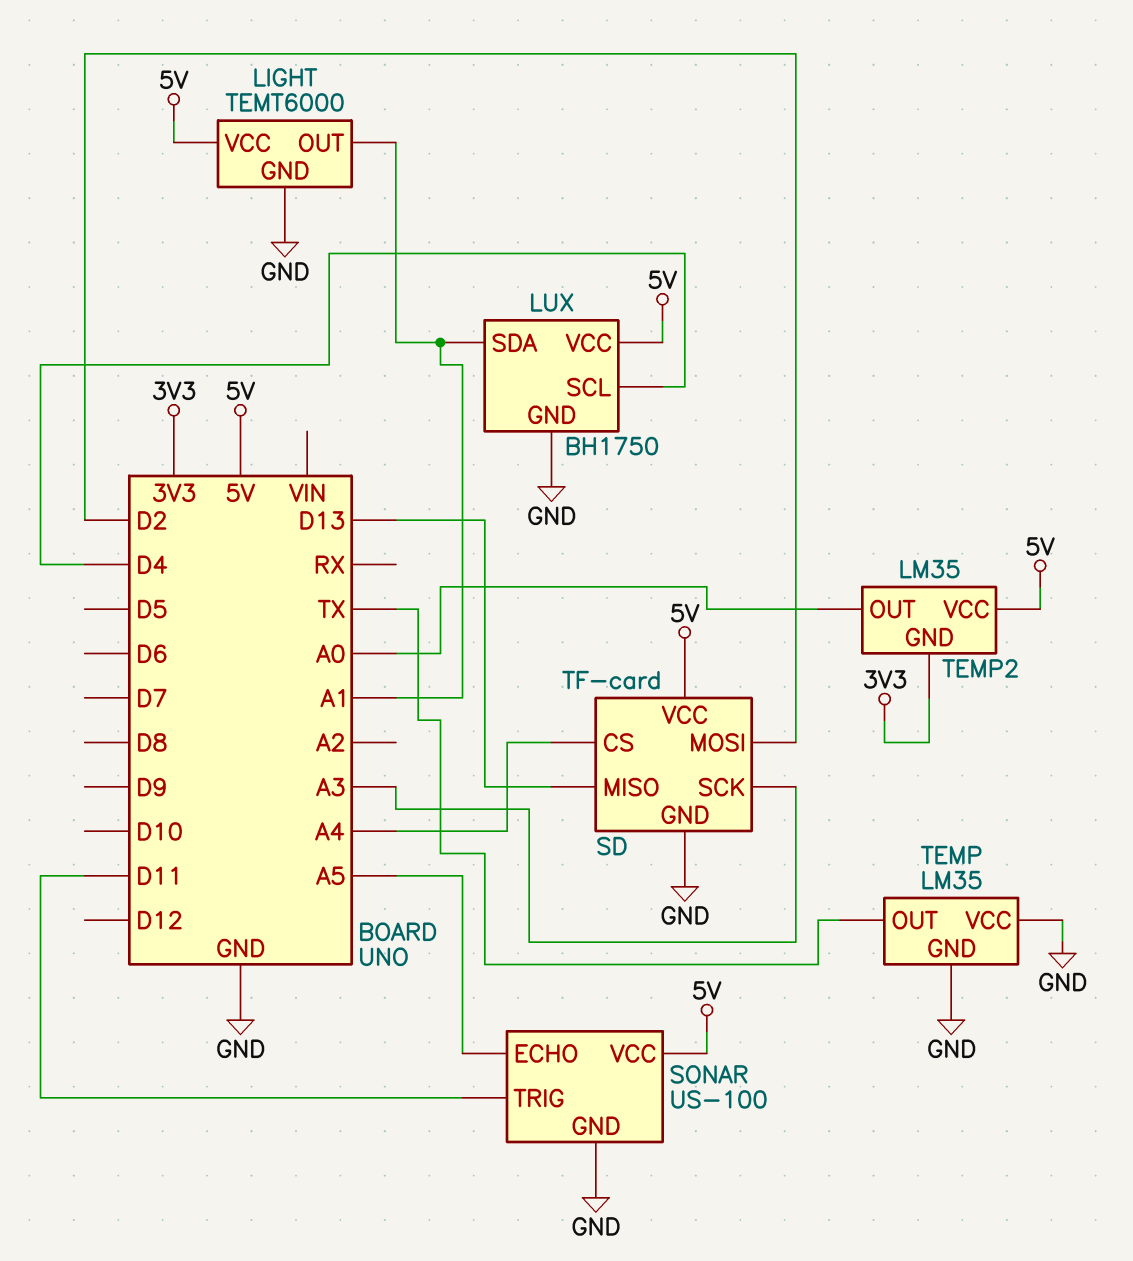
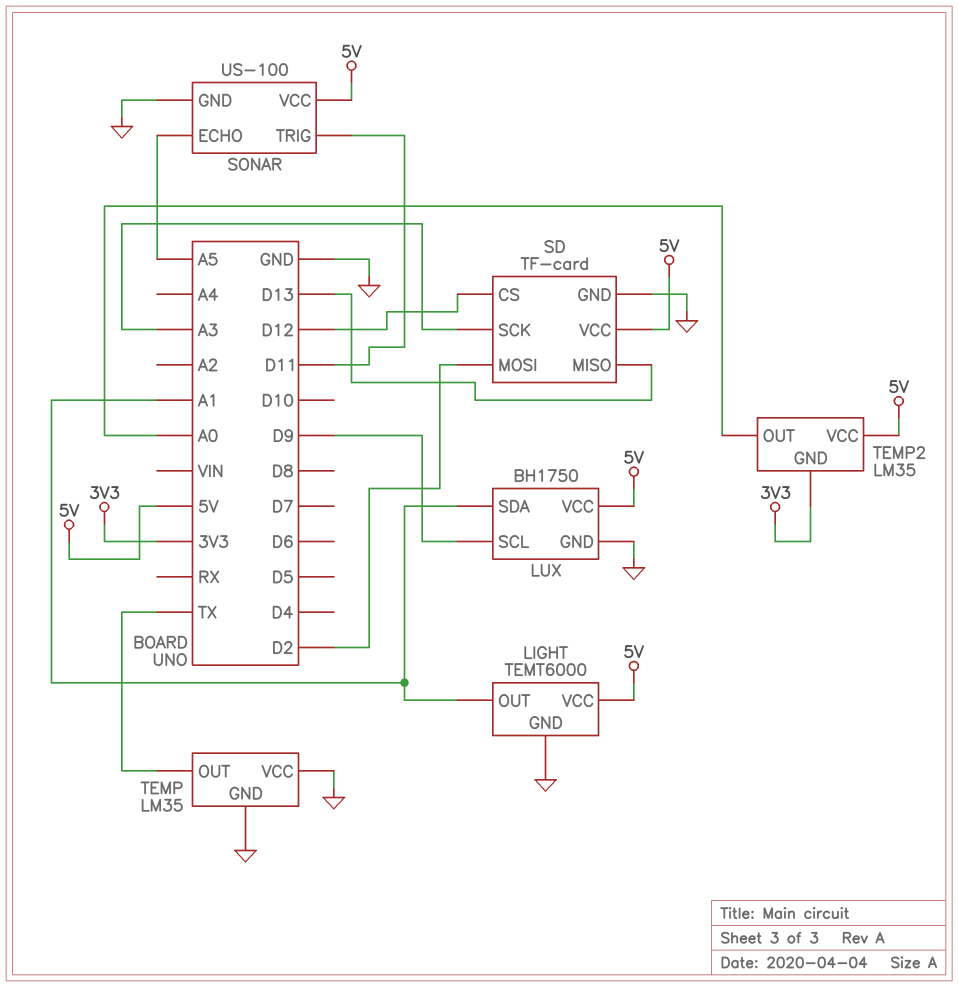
LUX pin SCL: D4 -> D9
SD pin CS: A4 -> D12

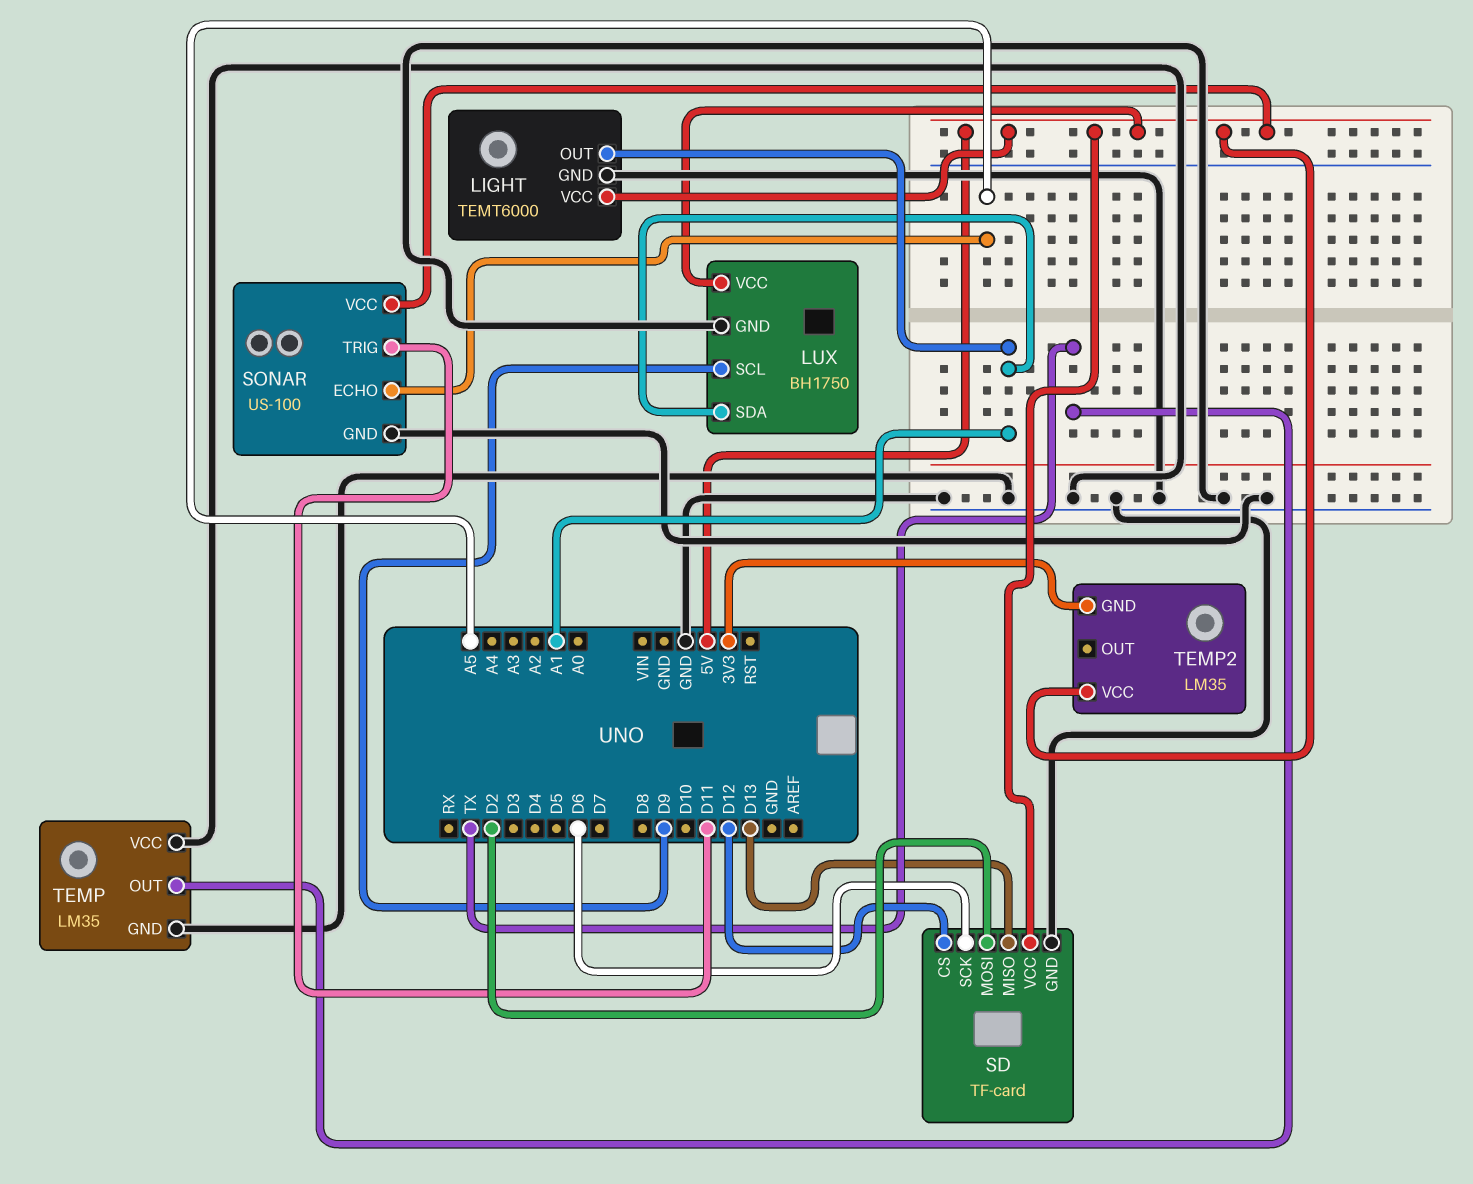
SD pin SCK: A3 -> D6
TEMP2 pin OUT: A0 -> none

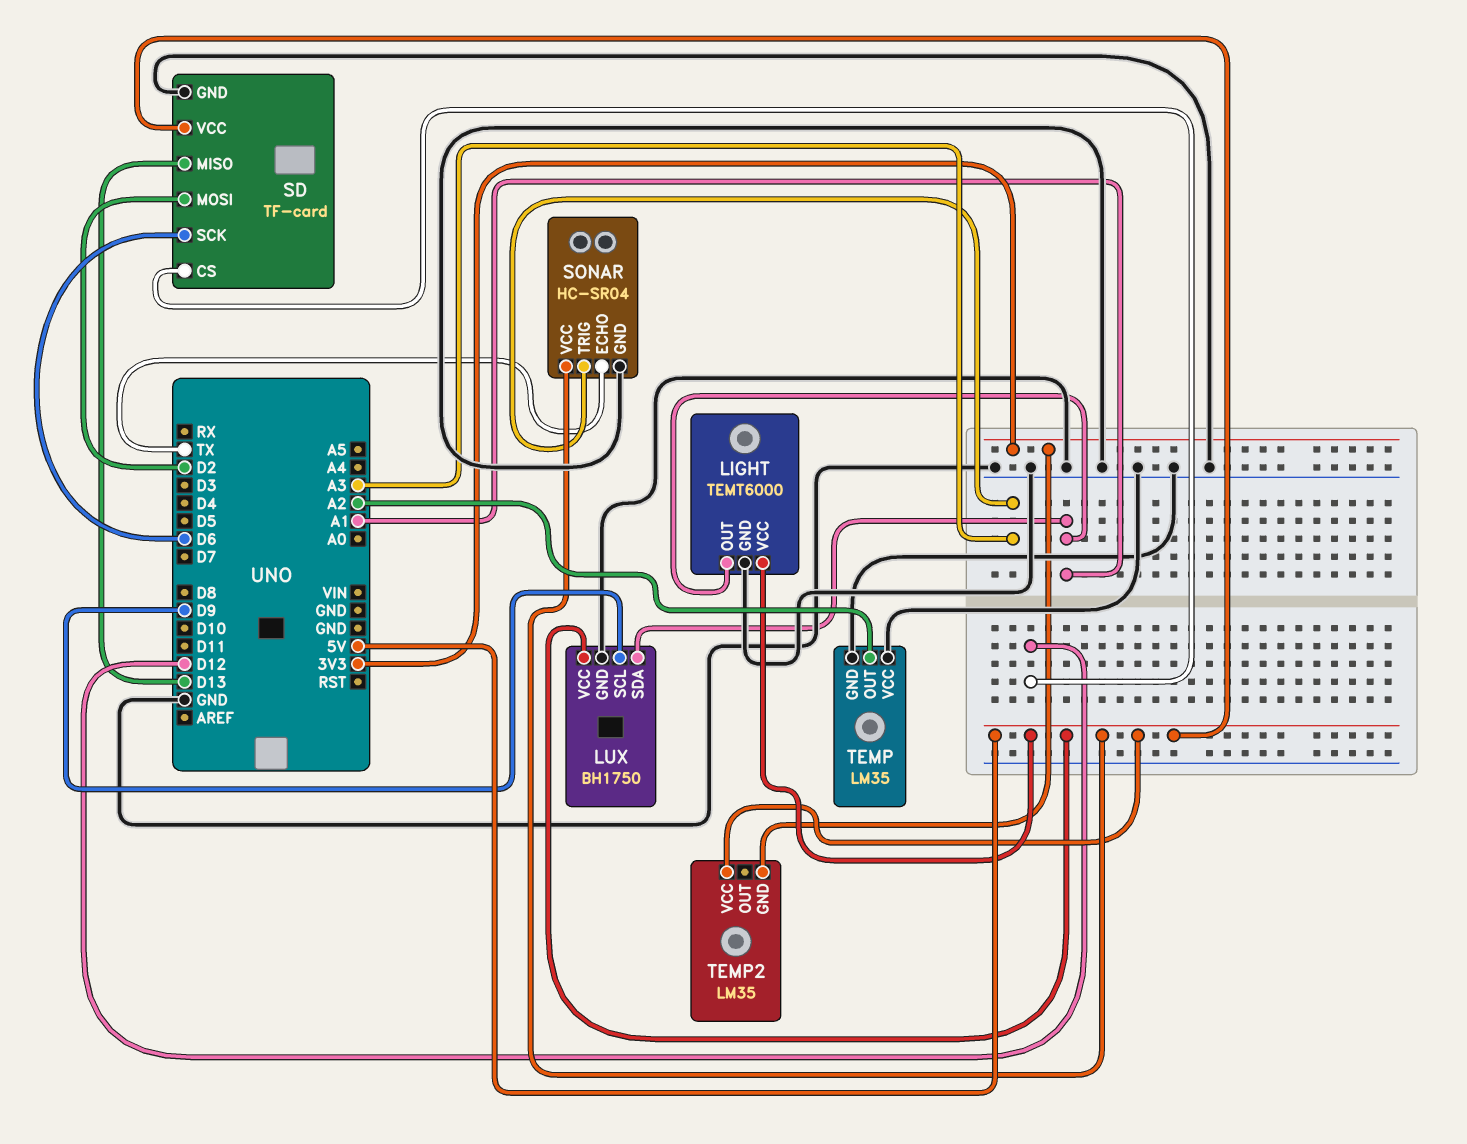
SONAR: US-100 -> HC-SR04
SONAR pin ECHO: A5 -> TX
SONAR pin TRIG: D11 -> A3
TEMP pin OUT: TX -> A2

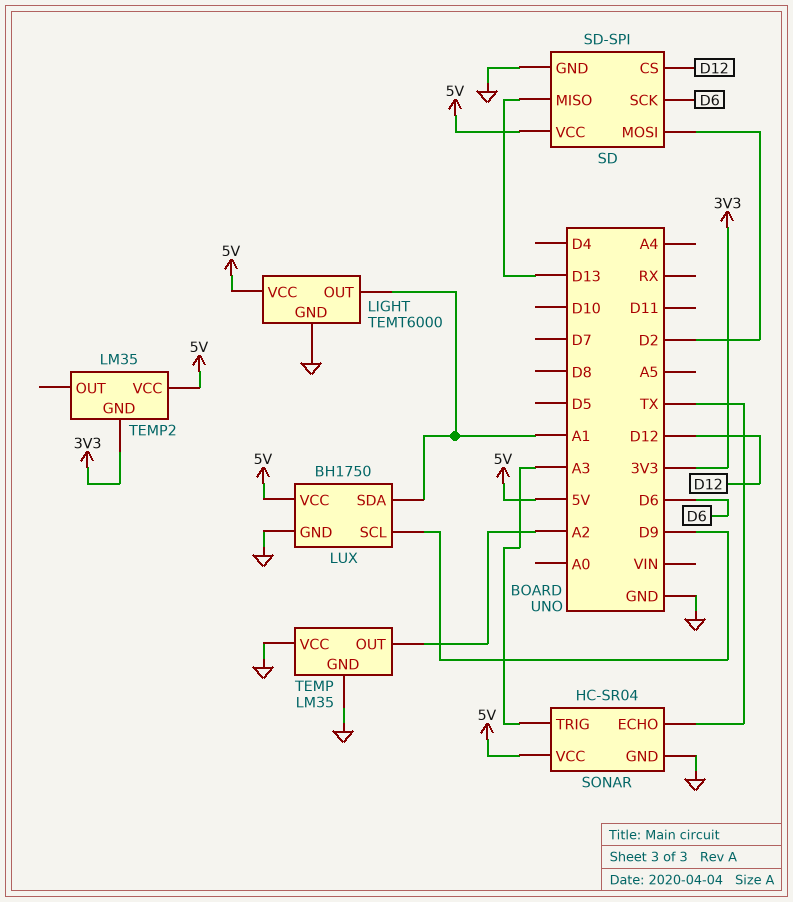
SD: TF-card -> SD-SPI

